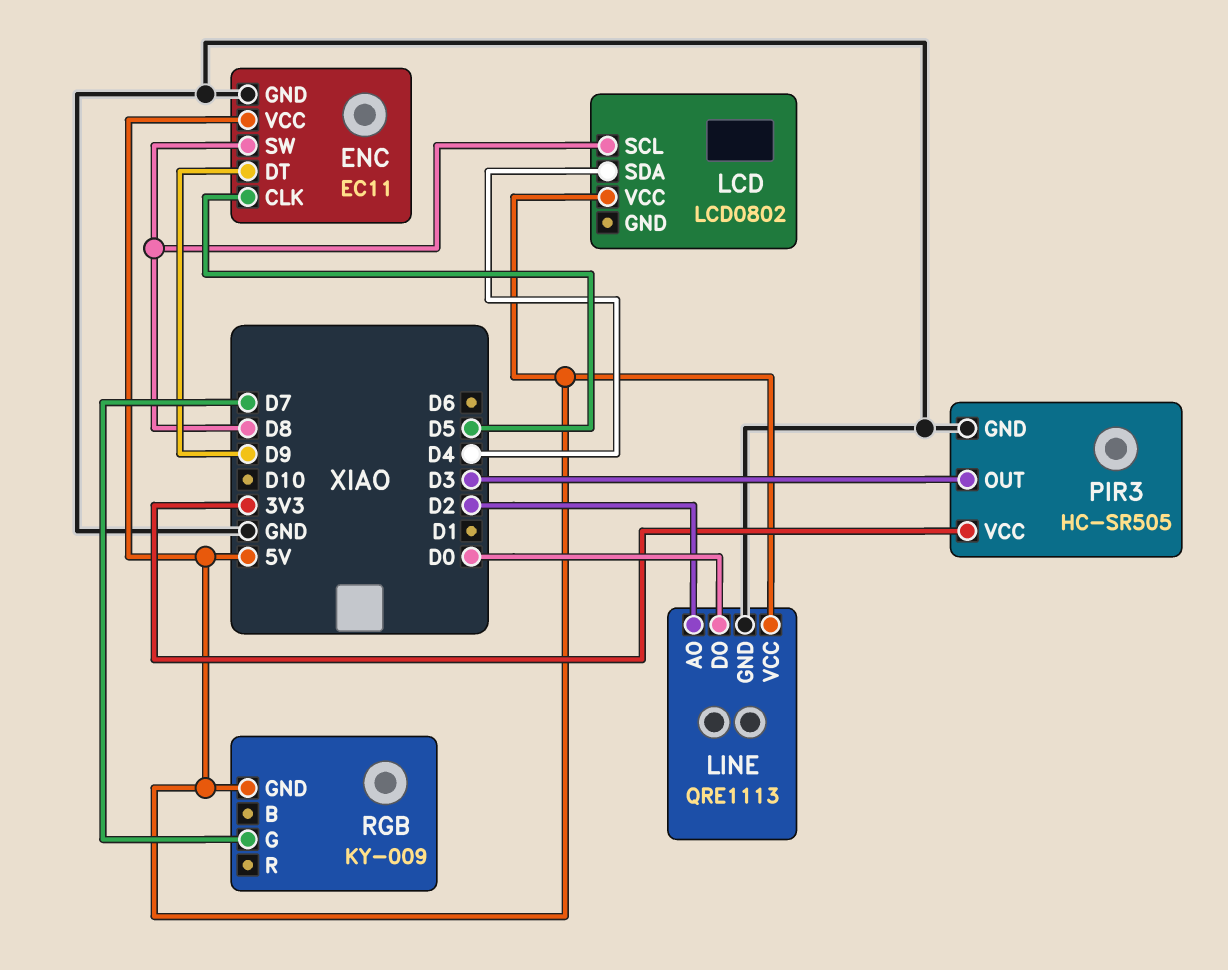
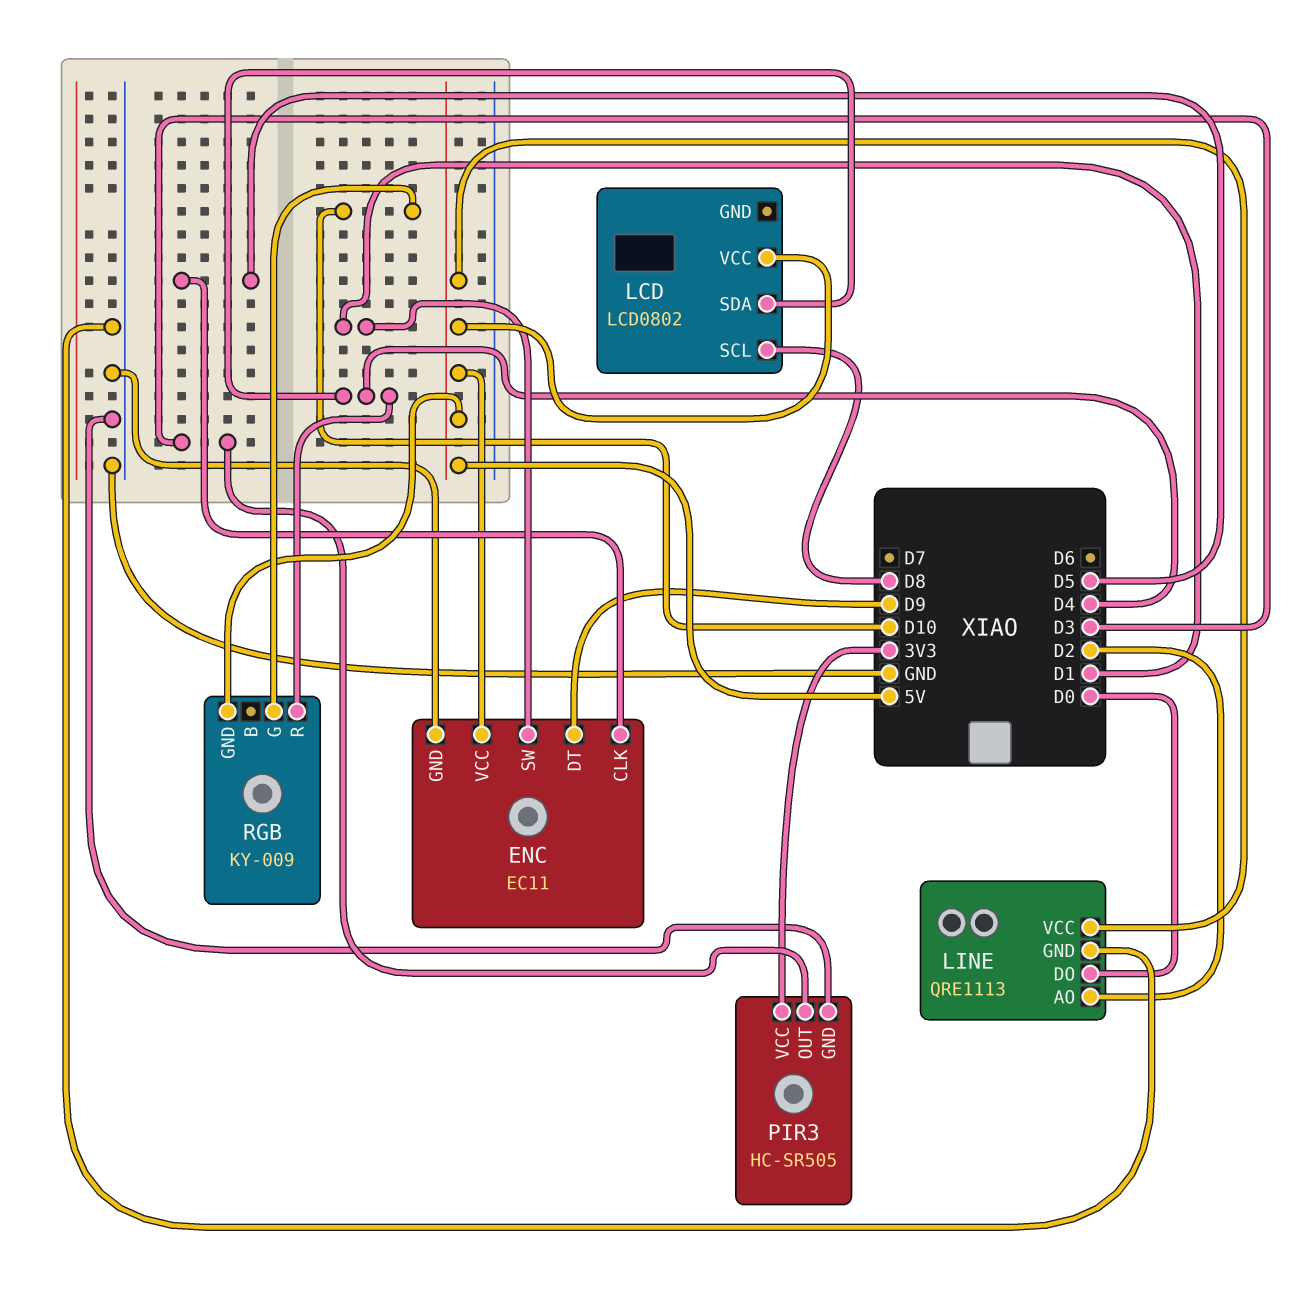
ENC pin SW: D8 -> D1
RGB pin G: D7 -> D10
RGB pin R: none -> D4

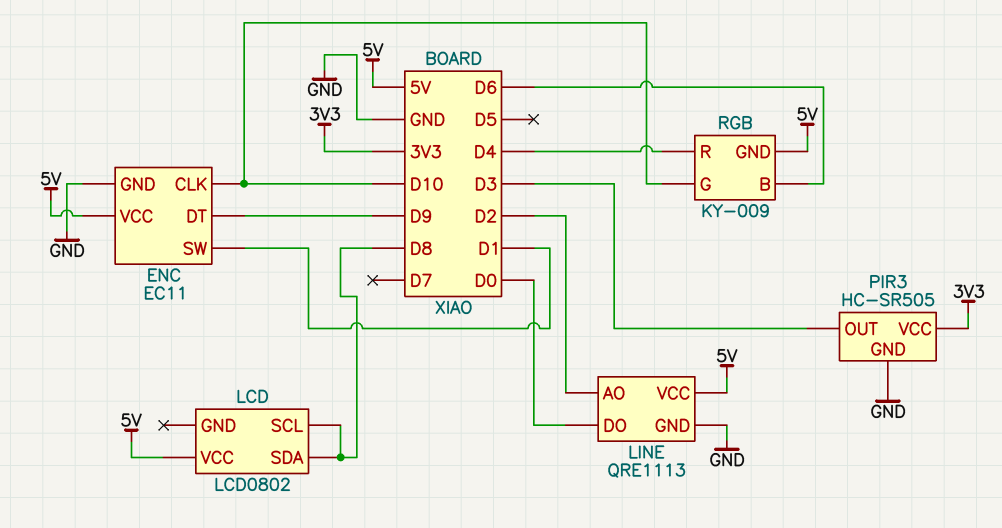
ENC pin CLK: D5 -> D10
LCD pin SDA: D4 -> D8
RGB pin B: none -> D6

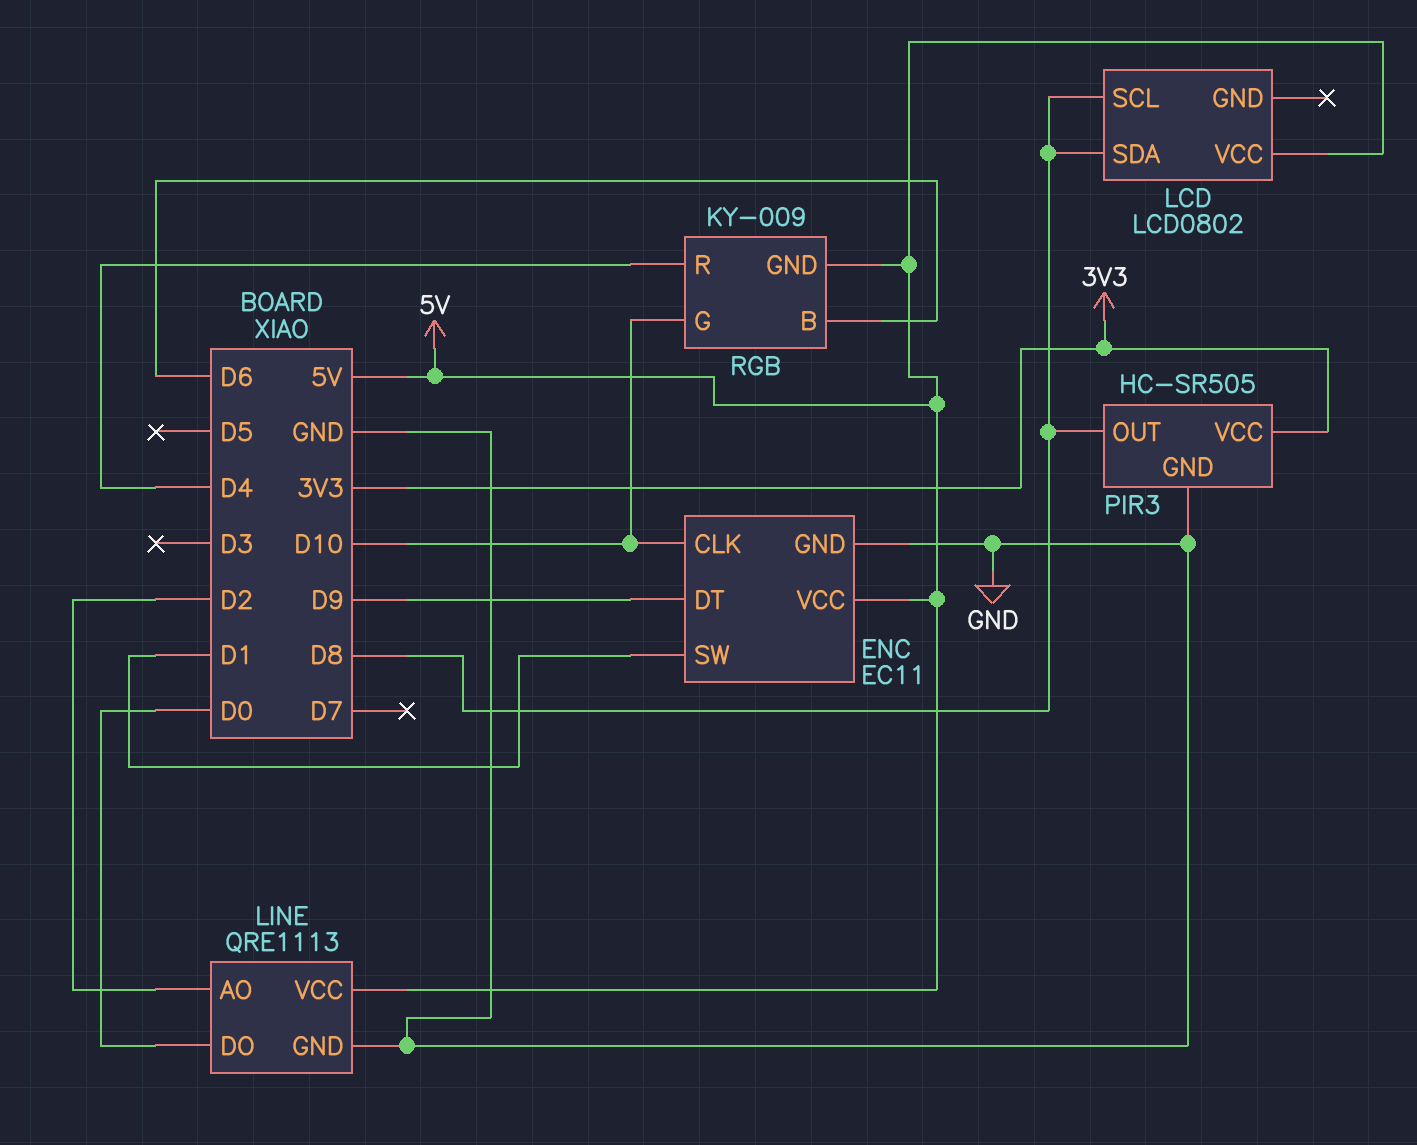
PIR3 pin OUT: D3 -> D8

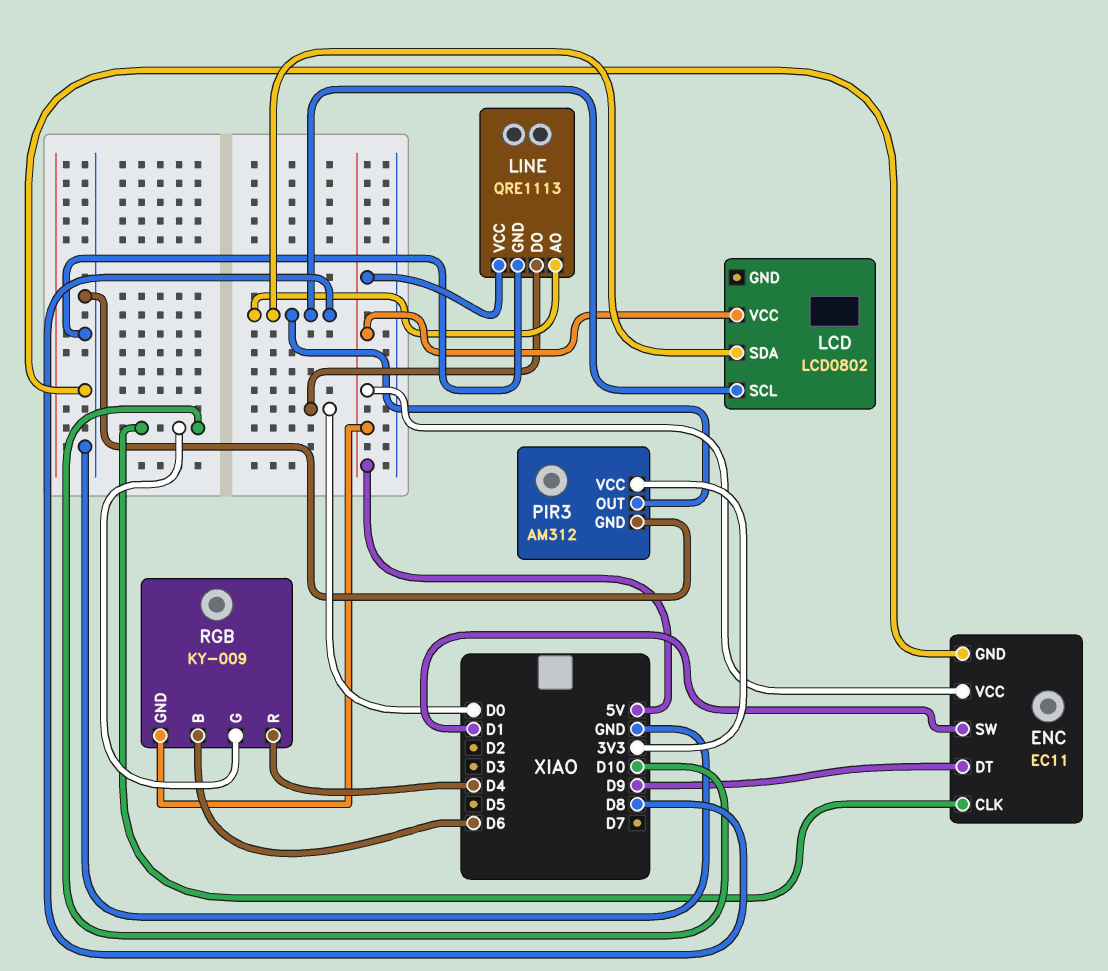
LINE pin AO: D2 -> D8
PIR3: HC-SR505 -> AM312

